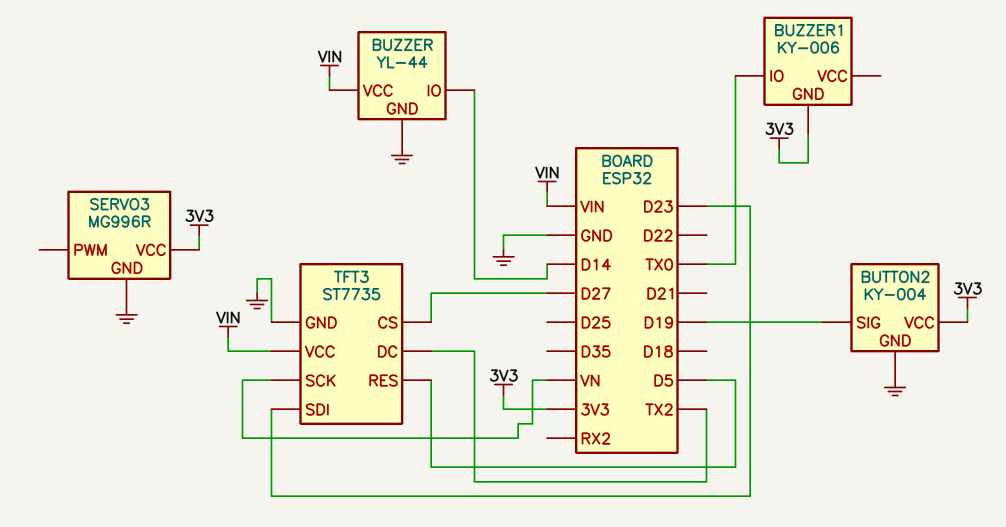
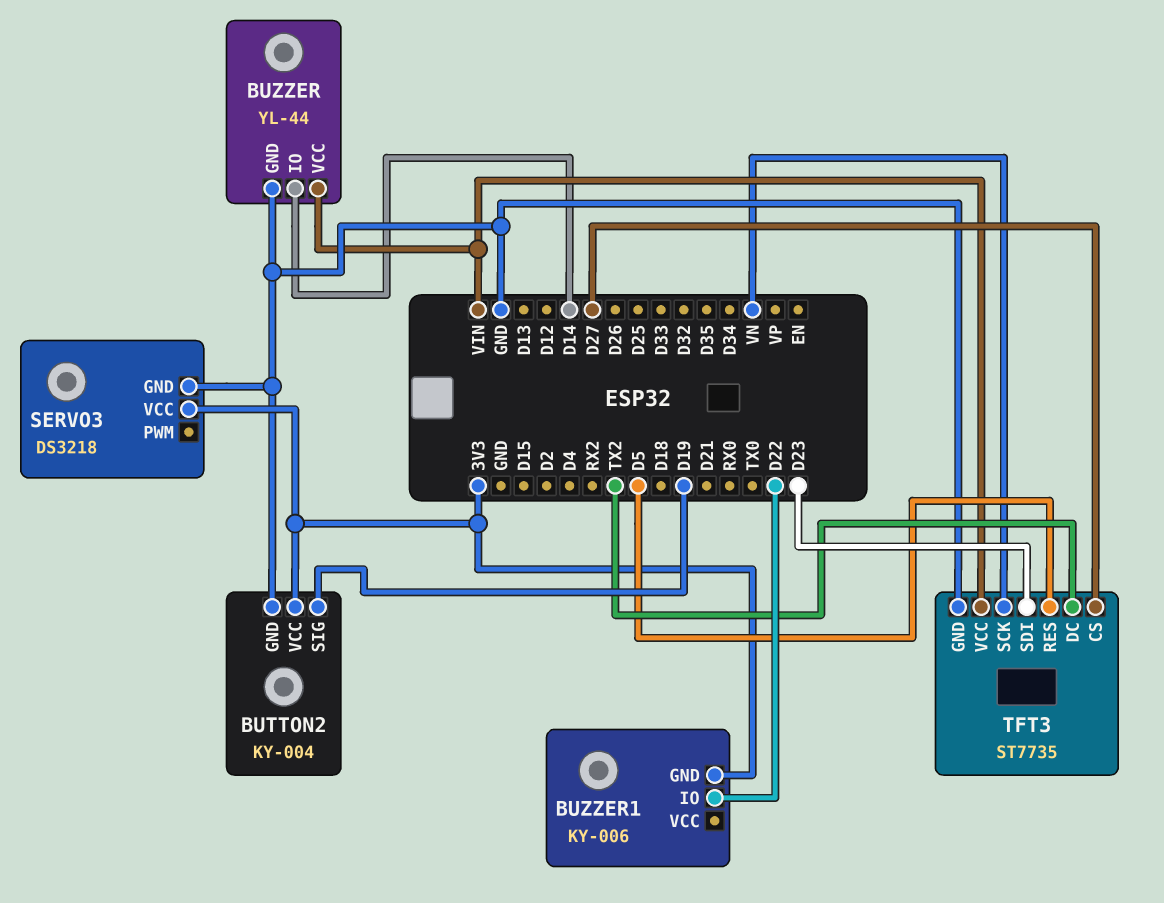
BUZZER1 pin IO: TX0 -> D22
SERVO3: MG996R -> DS3218

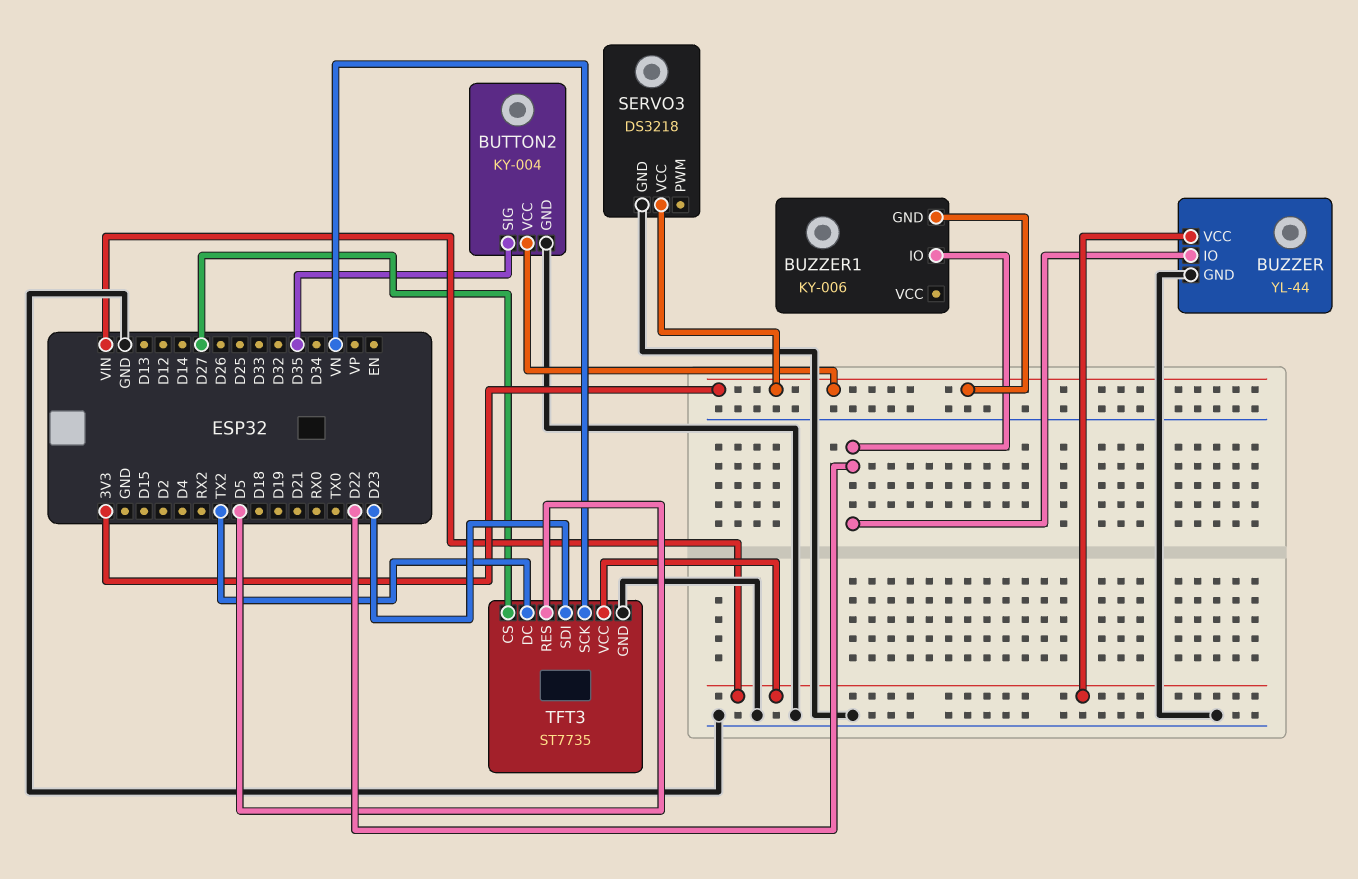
BUTTON2 pin SIG: D19 -> D35
BUZZER pin IO: D14 -> D22

